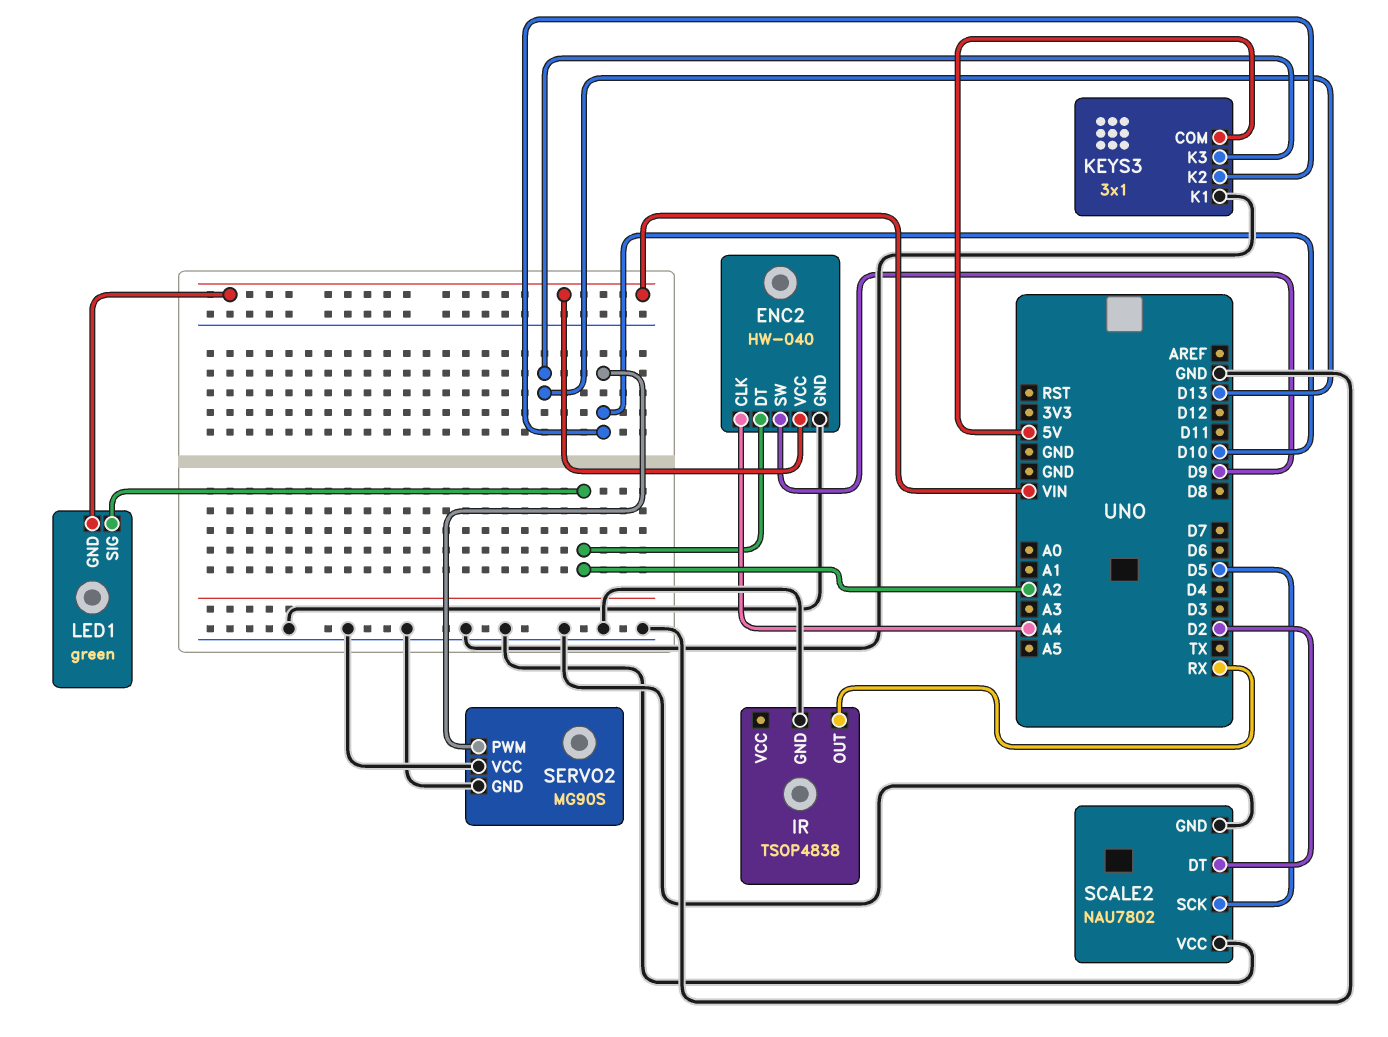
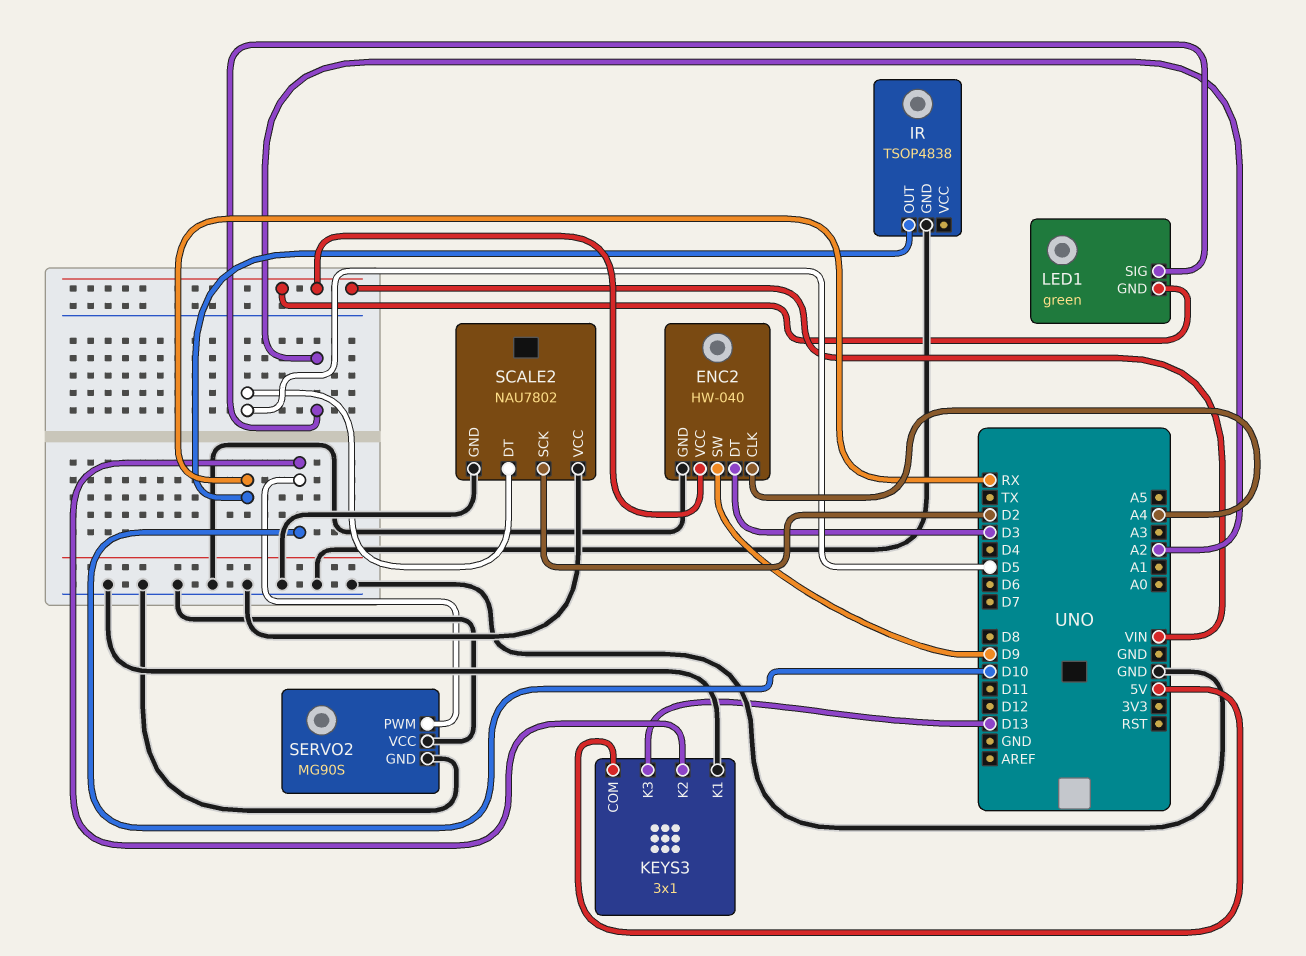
ENC2 pin DT: A2 -> D3
SCALE2 pin DT: D2 -> D5
SCALE2 pin SCK: D5 -> D2

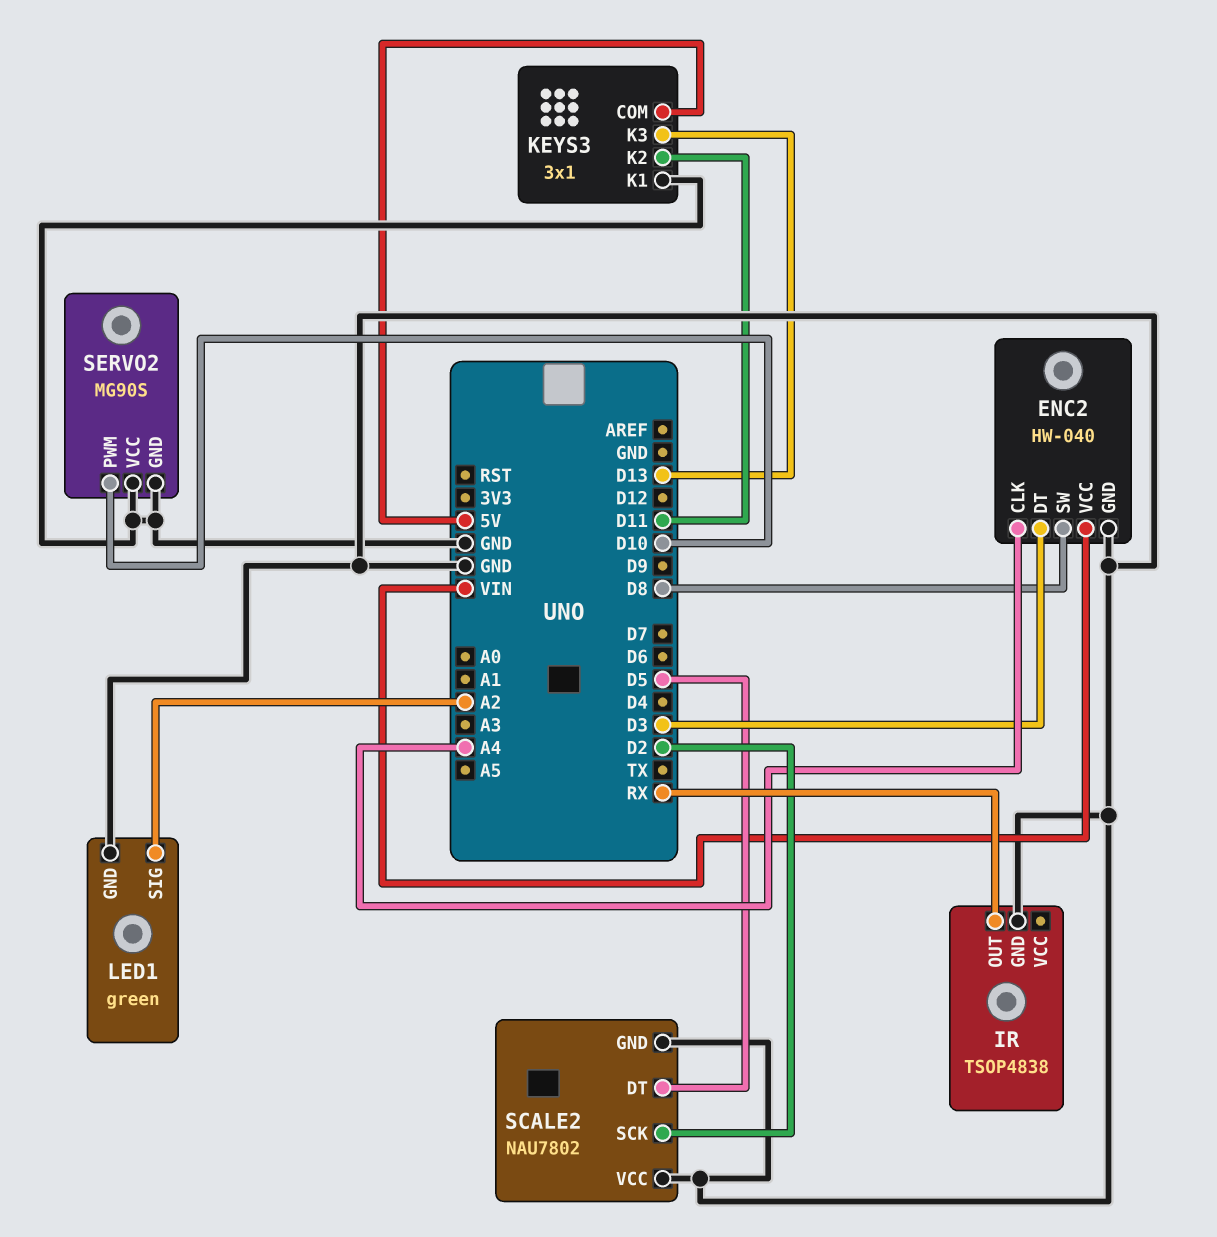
ENC2 pin SW: D9 -> D8
KEYS3 pin K2: D10 -> D11
LED1 pin GND: VIN -> GND

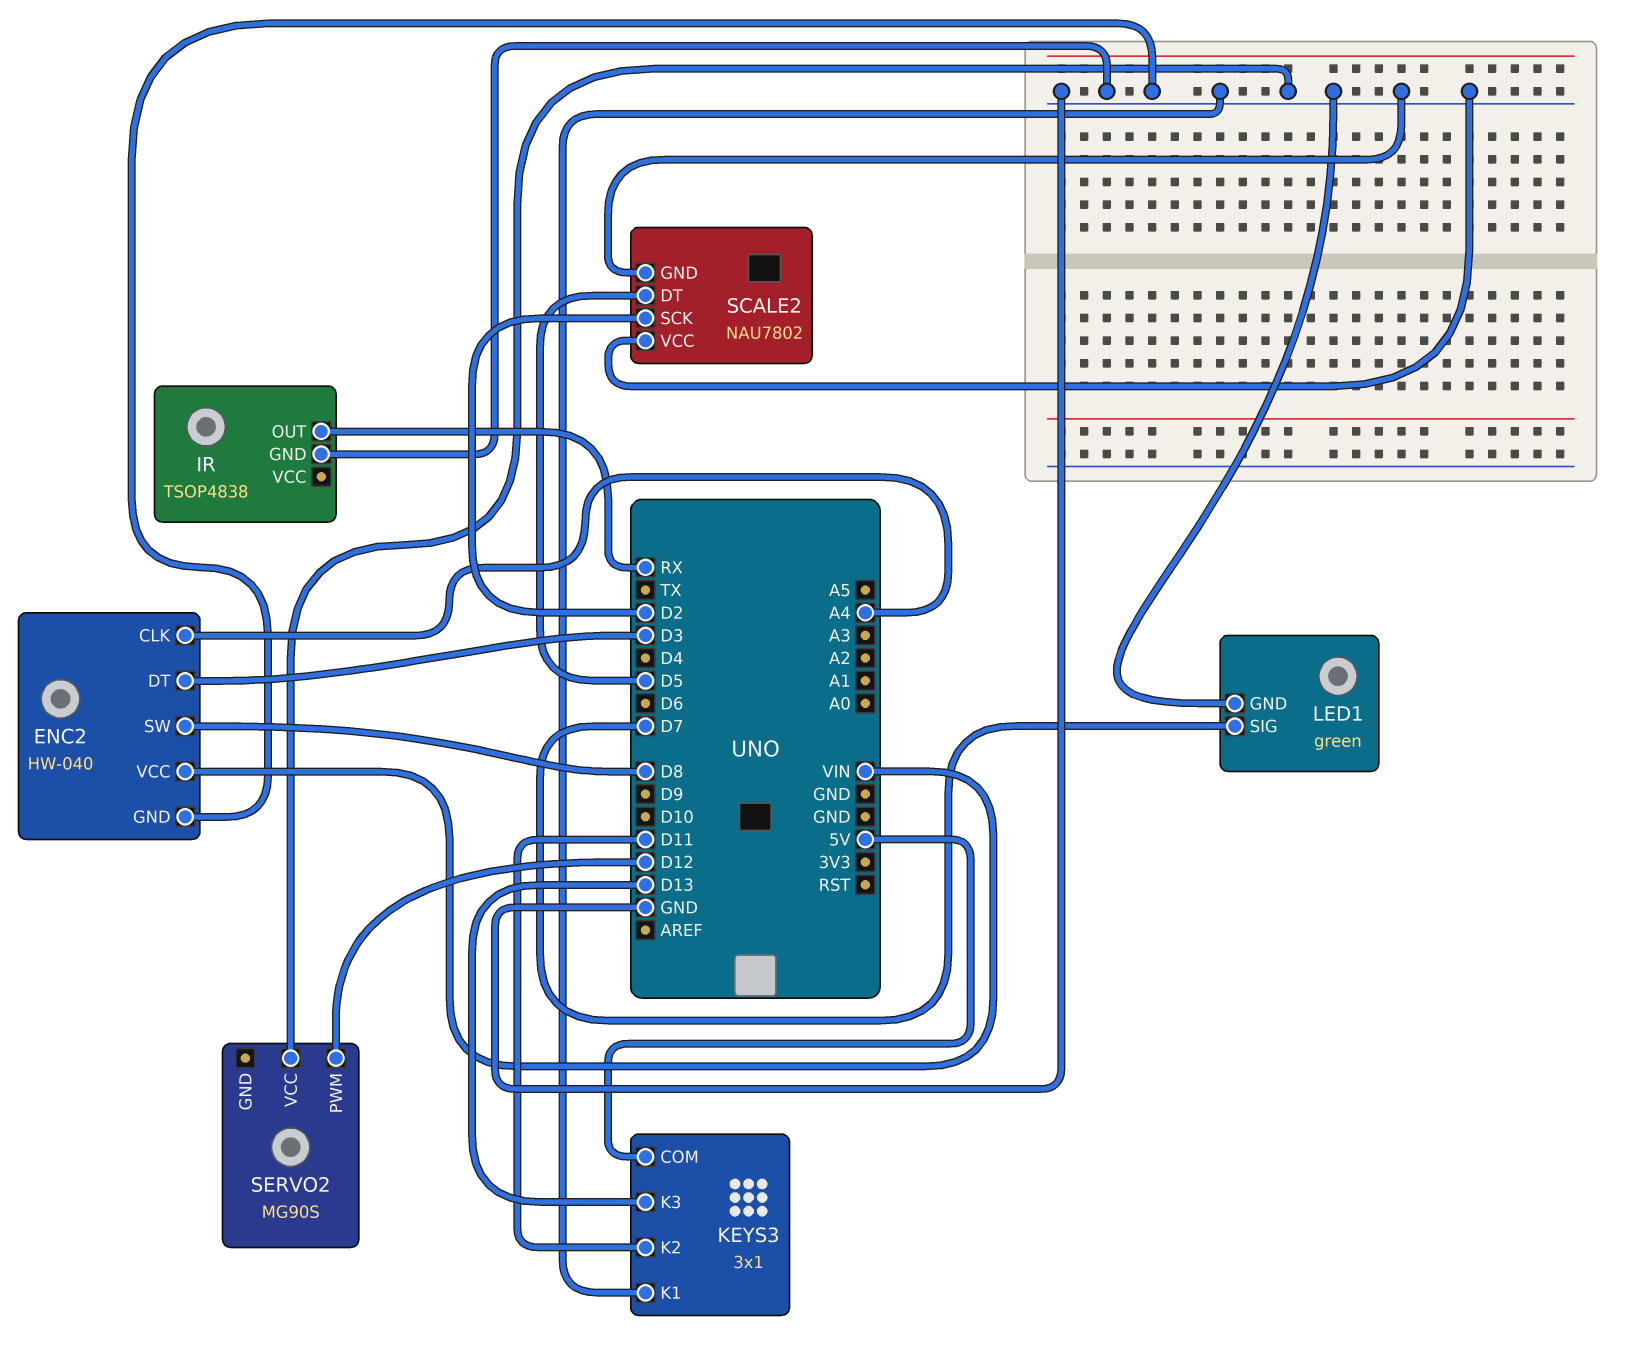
LED1 pin SIG: A2 -> D7
SERVO2 pin GND: GND -> none
SERVO2 pin PWM: D10 -> D12

